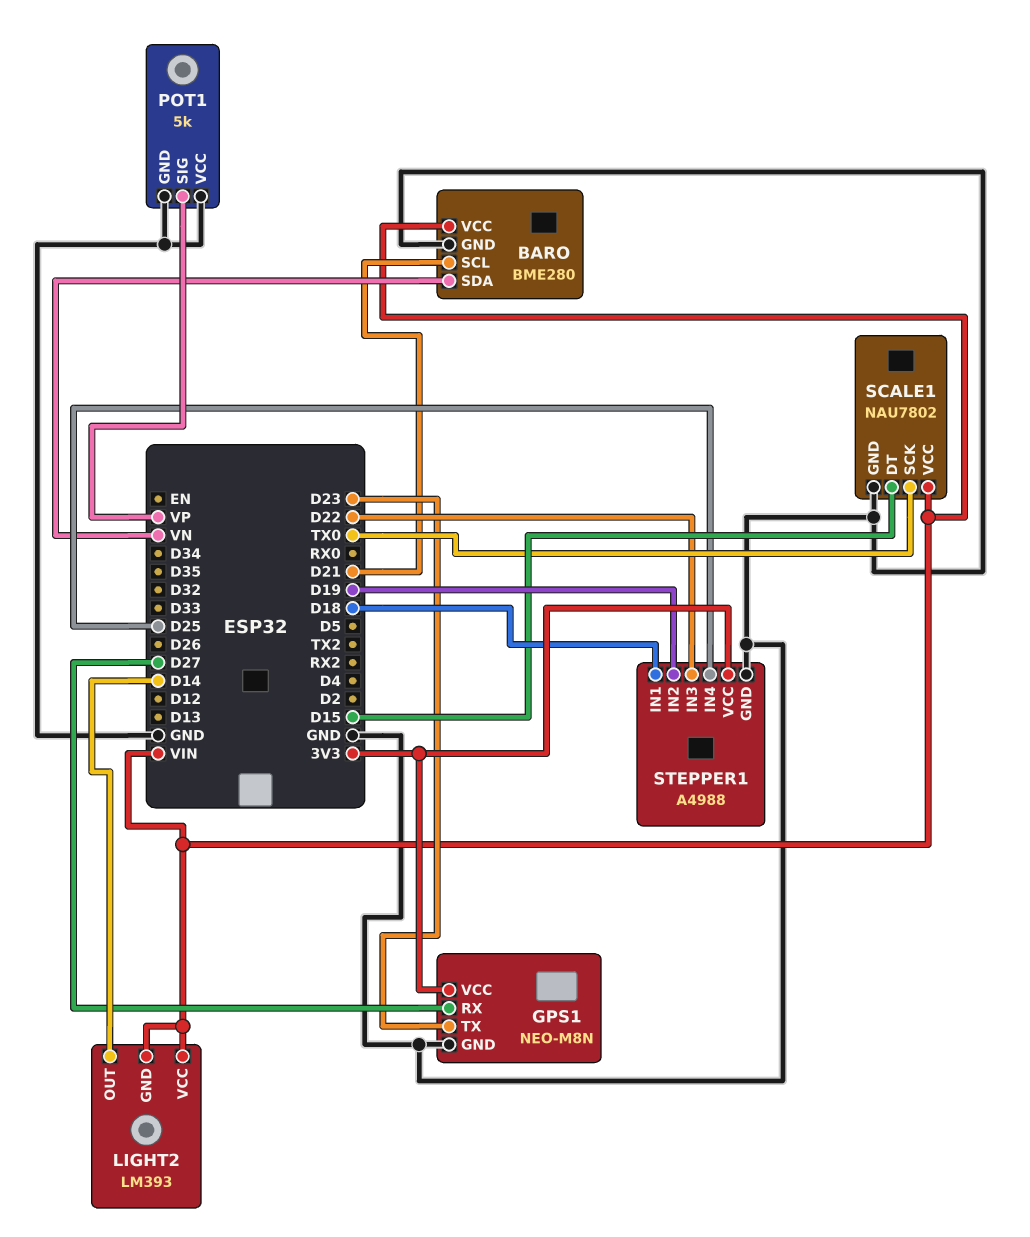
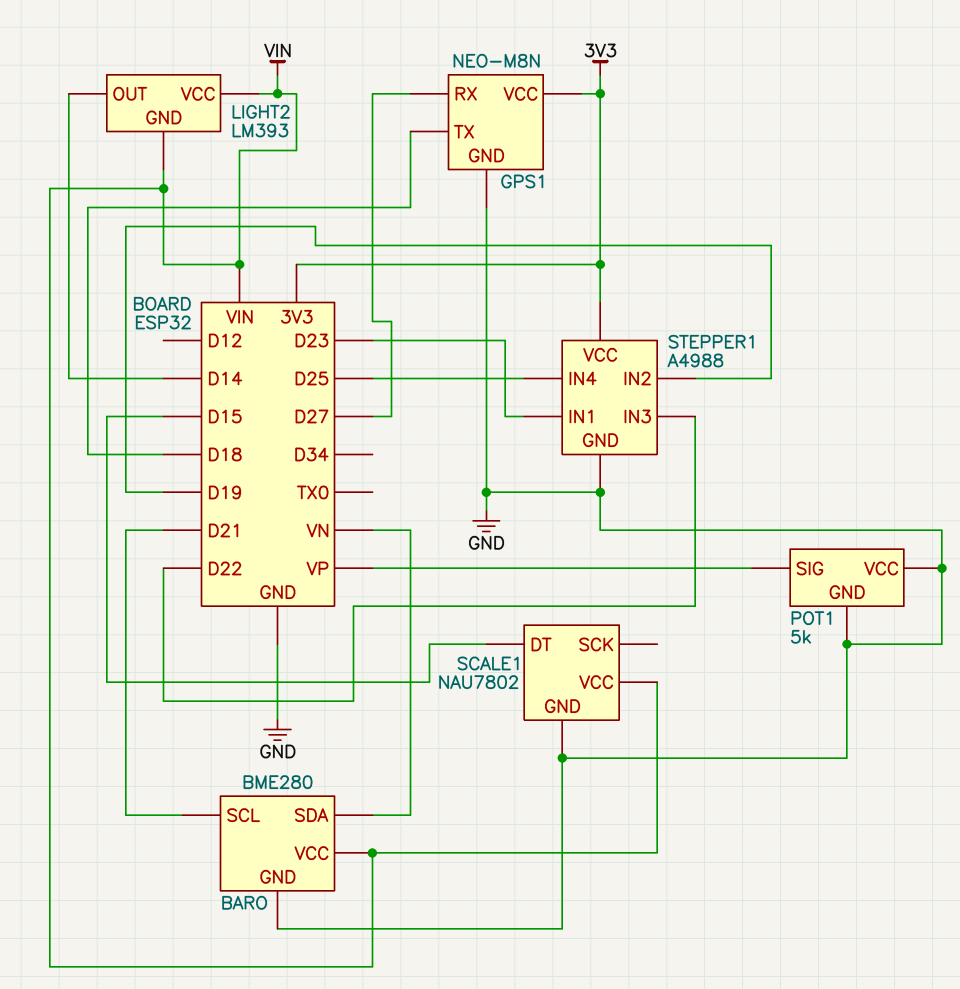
GPS1 pin TX: D23 -> D18
SCALE1 pin SCK: TX0 -> none
STEPPER1 pin IN1: D18 -> D23

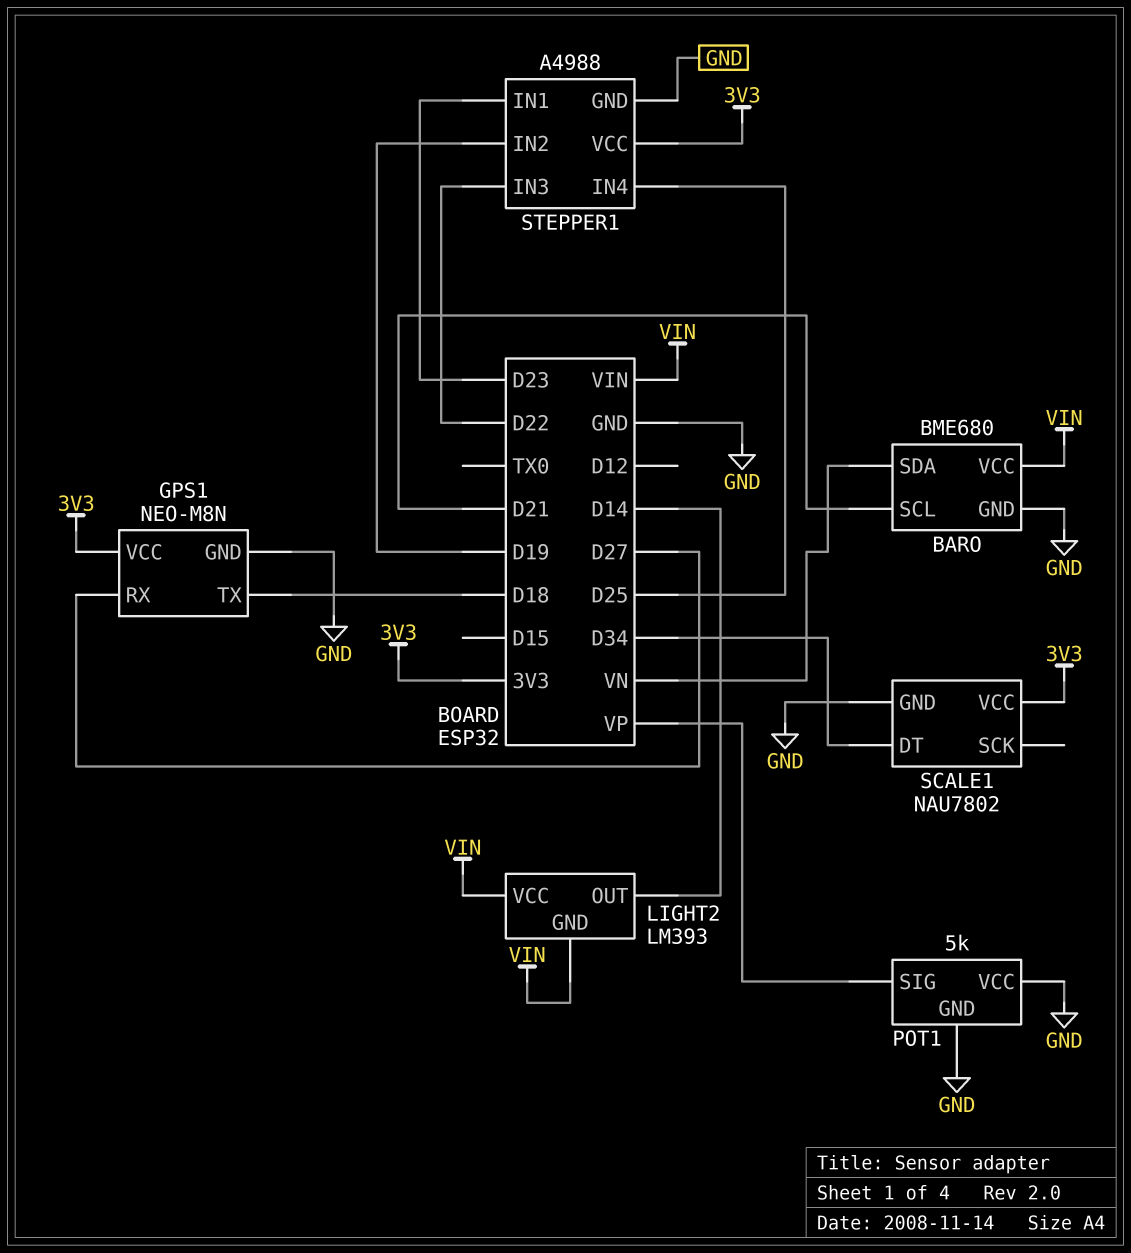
BARO: BME280 -> BME680
SCALE1 pin DT: D15 -> D34
SCALE1 pin VCC: VIN -> 3V3

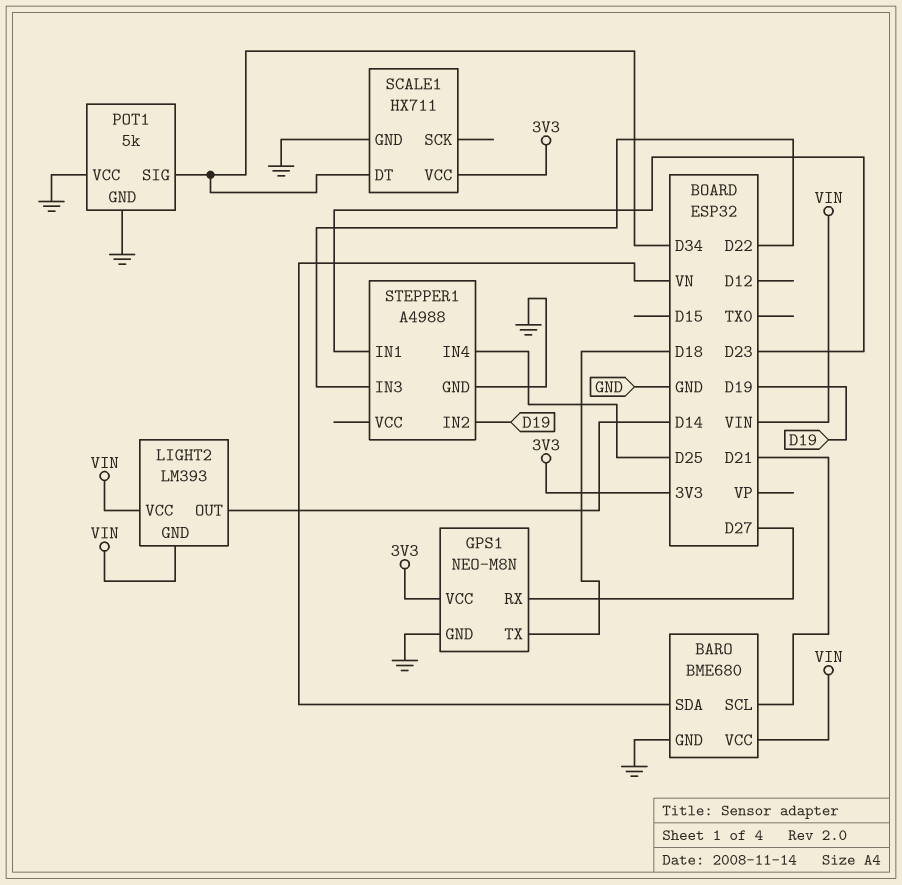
POT1 pin SIG: VP -> D34
SCALE1: NAU7802 -> HX711
STEPPER1 pin VCC: 3V3 -> none

